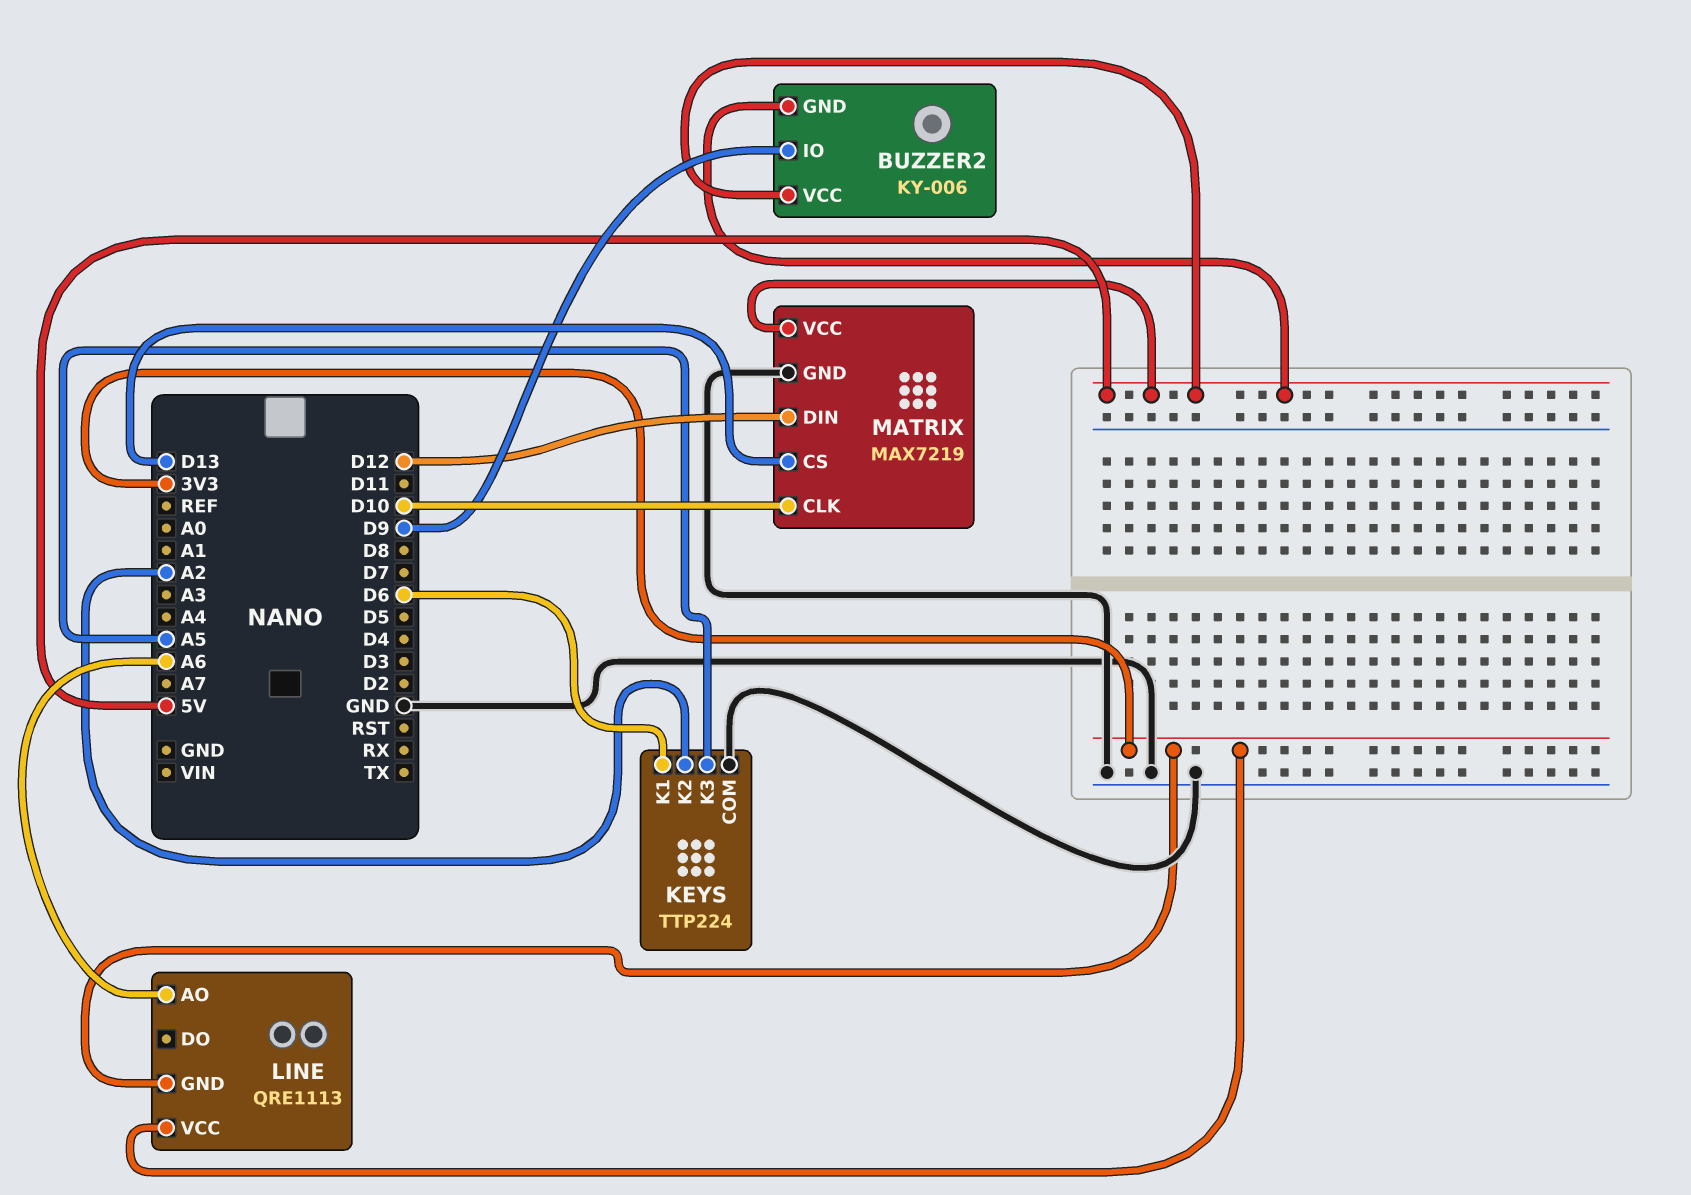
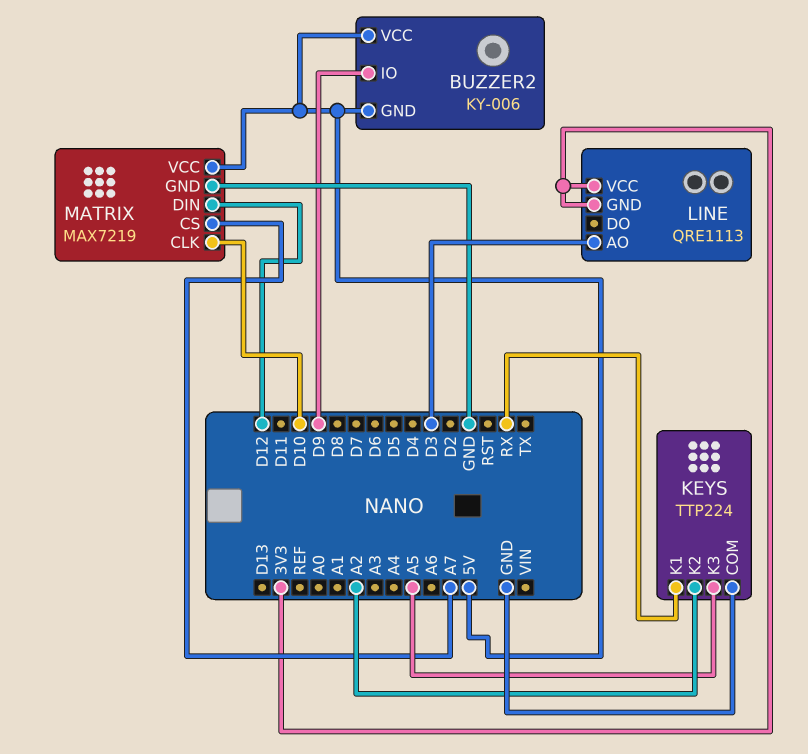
KEYS pin K1: D6 -> RX
LINE pin AO: A6 -> D3
MATRIX pin CS: D13 -> A7

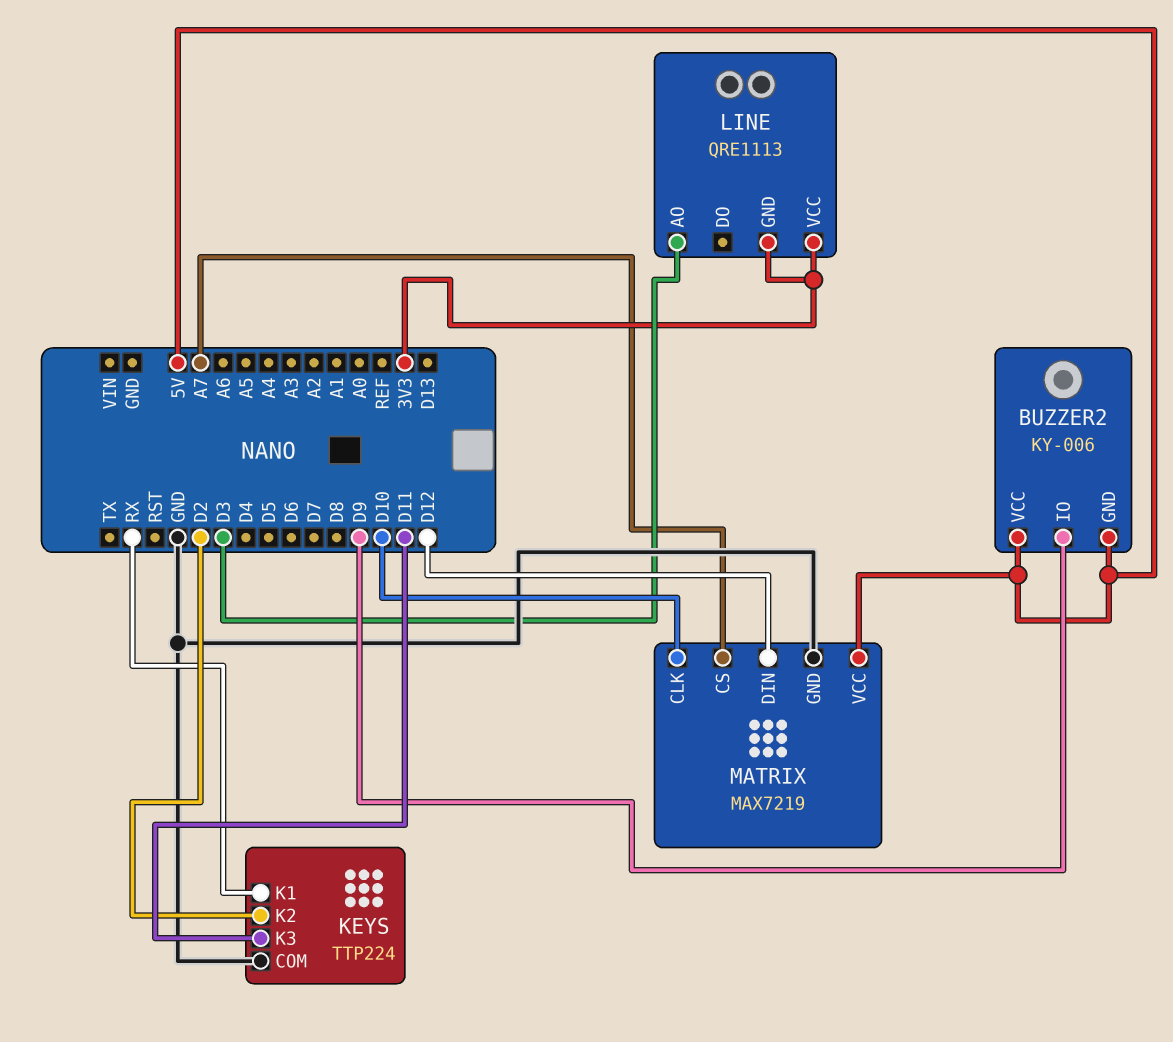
KEYS pin K2: A2 -> D2
KEYS pin K3: A5 -> D11

